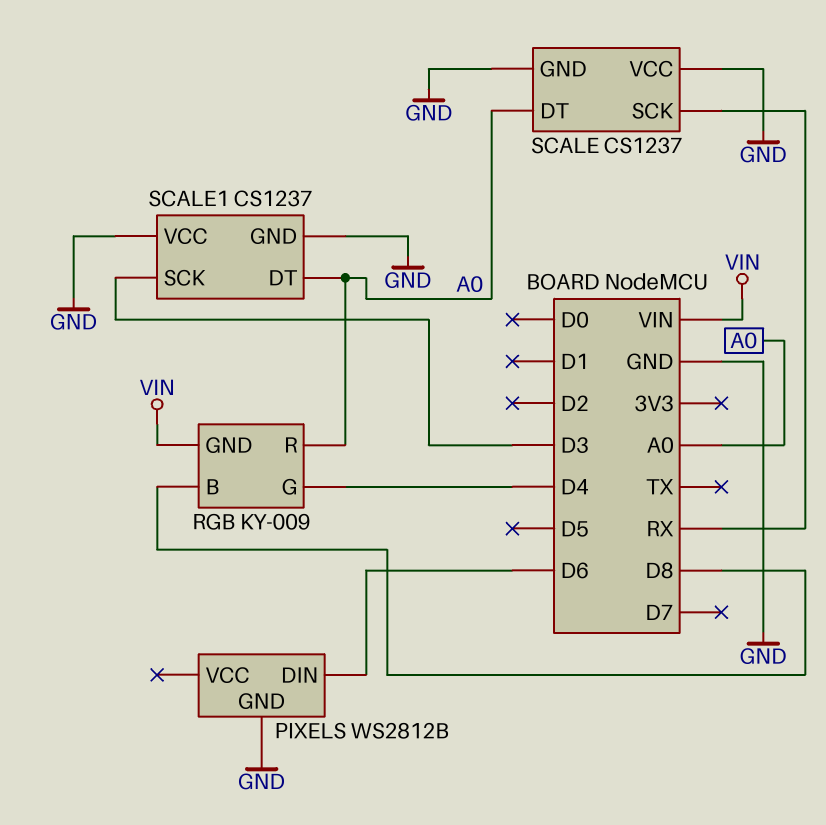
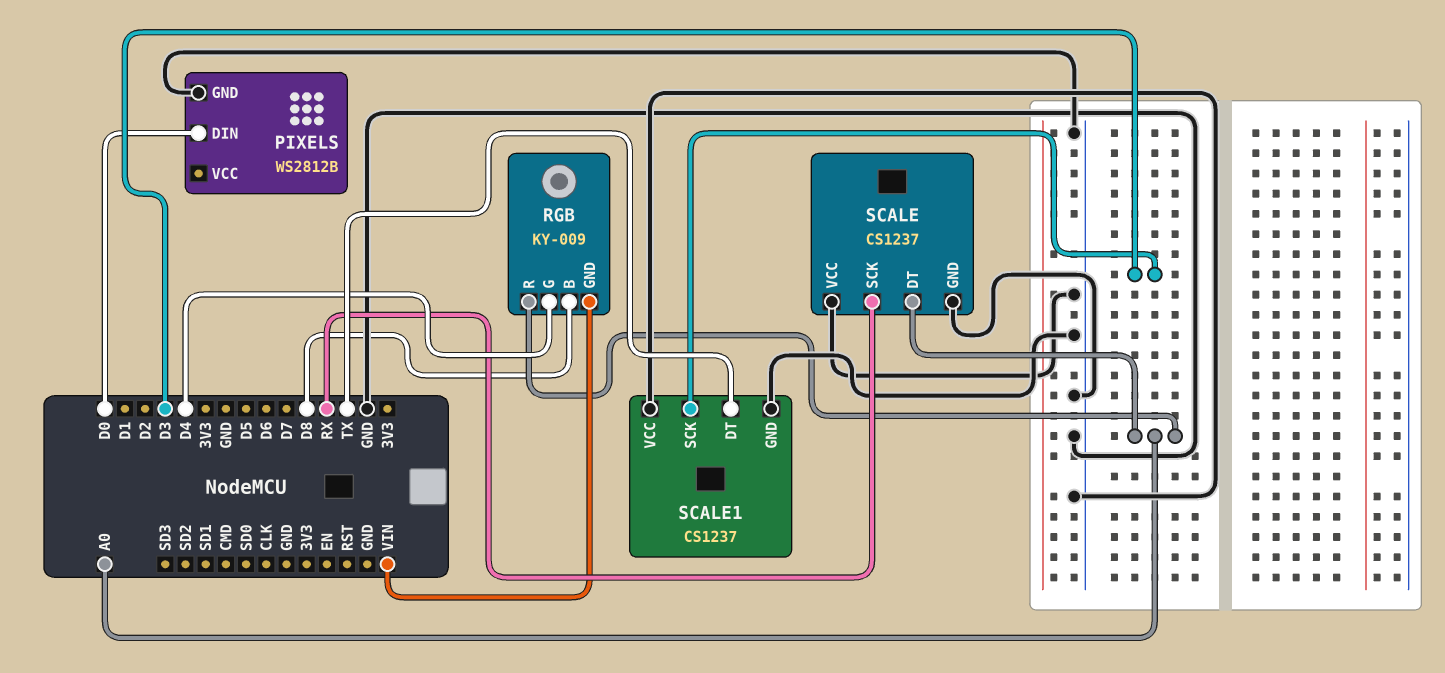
PIXELS pin DIN: D6 -> D0
SCALE1 pin DT: A0 -> TX

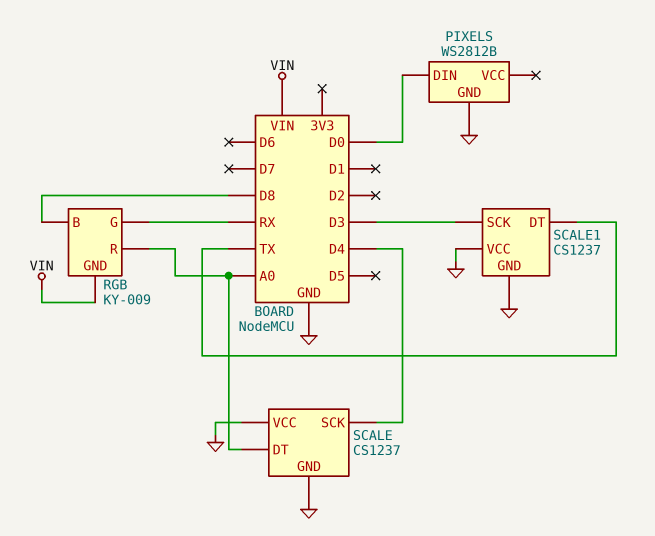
RGB pin G: D4 -> RX
SCALE pin SCK: RX -> D4

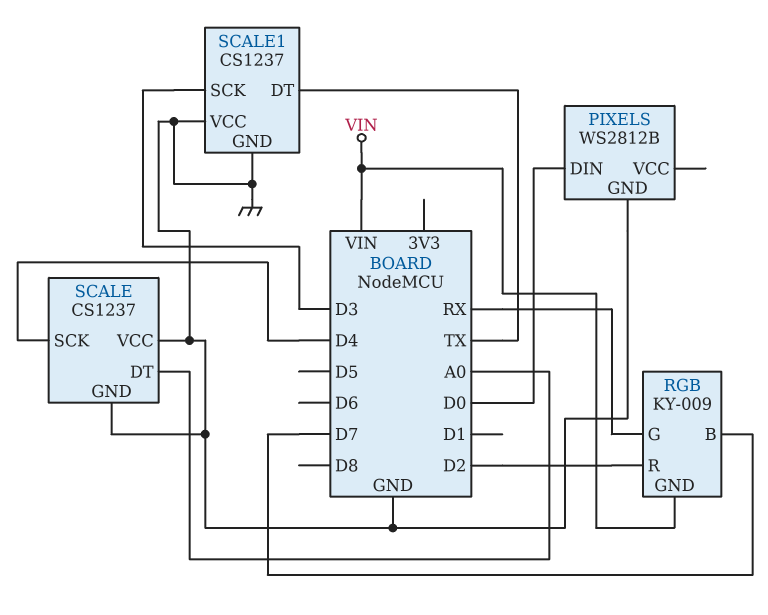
RGB pin B: D8 -> D7
RGB pin R: A0 -> D2

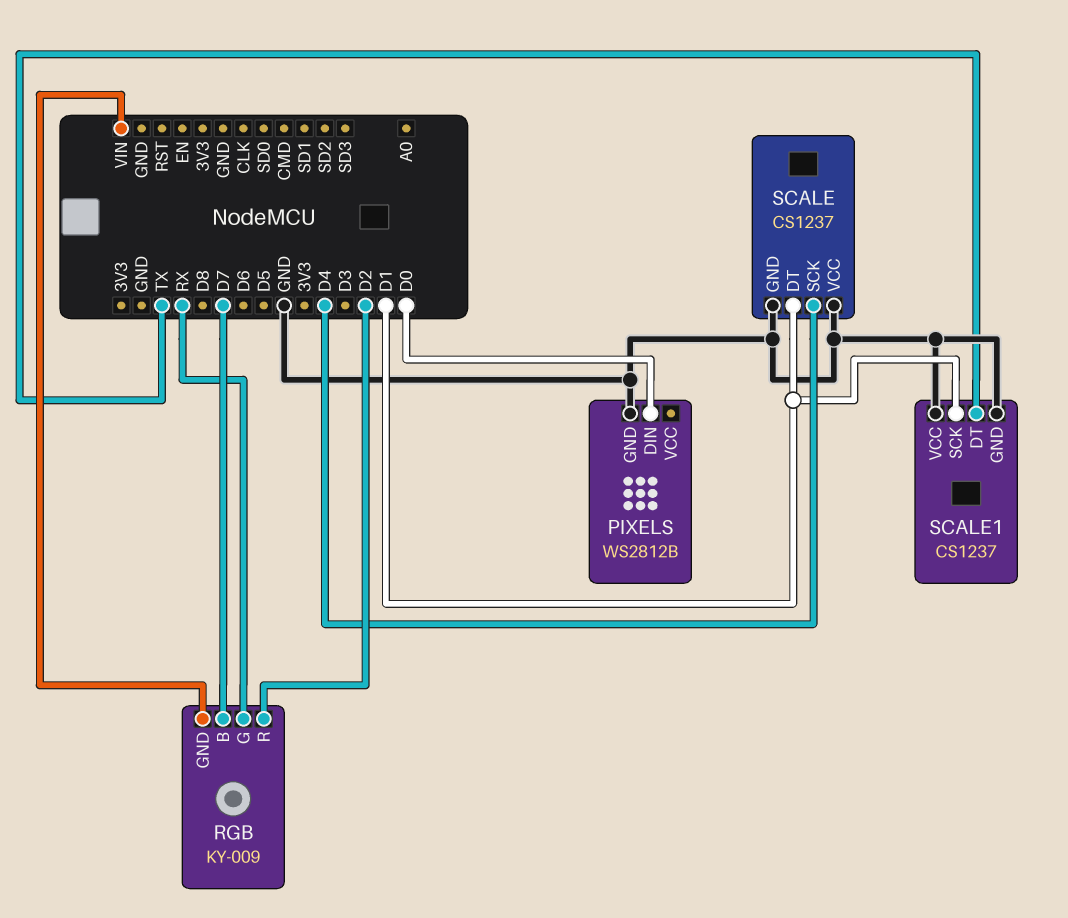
SCALE pin DT: A0 -> D1
SCALE1 pin SCK: D3 -> D1

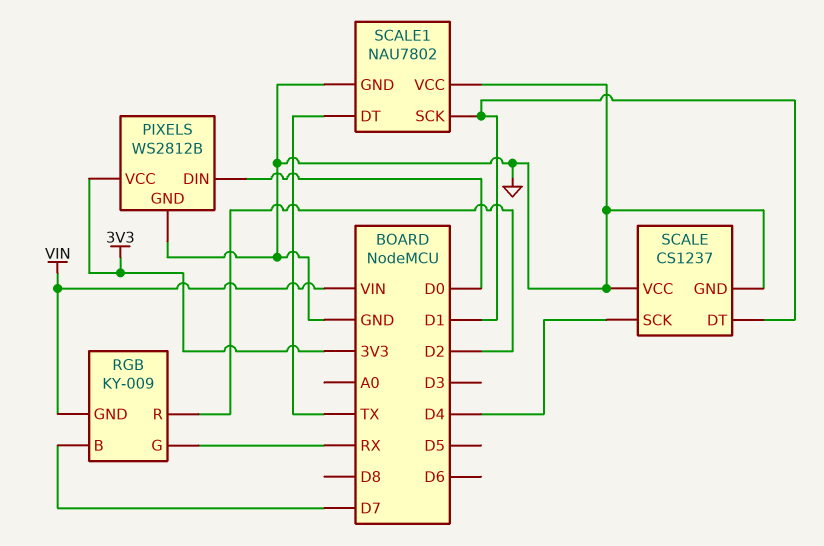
PIXELS pin VCC: none -> 3V3
SCALE1: CS1237 -> NAU7802

